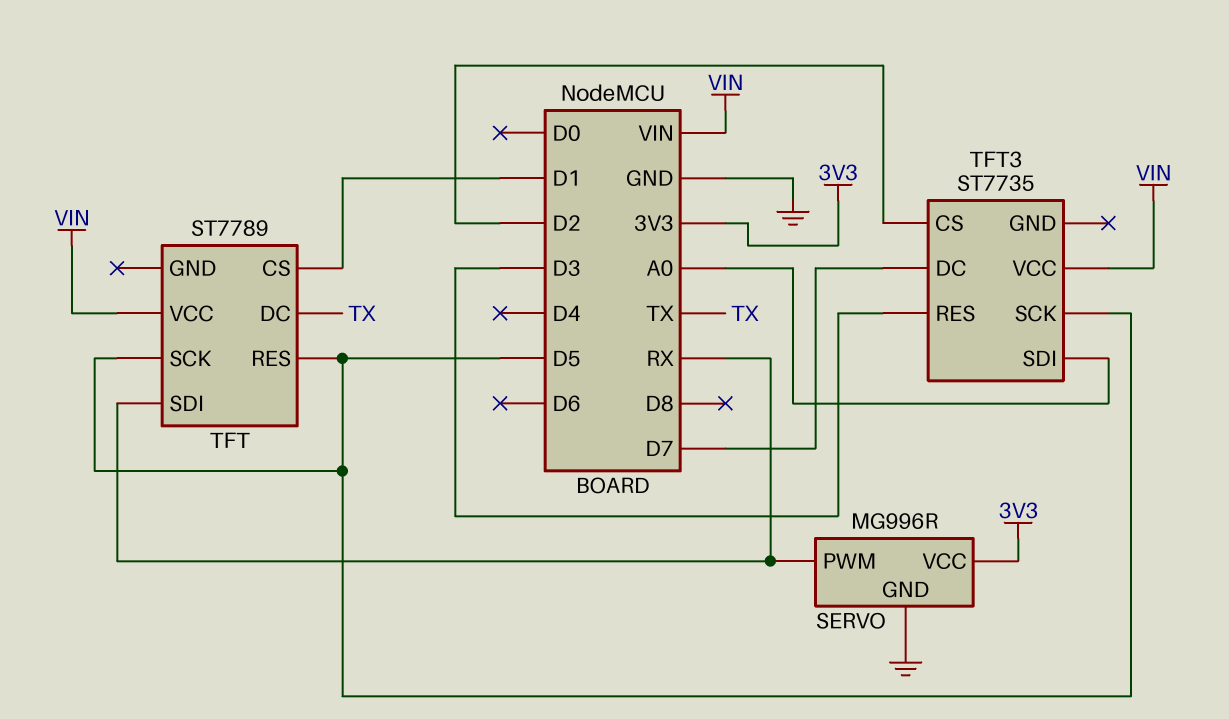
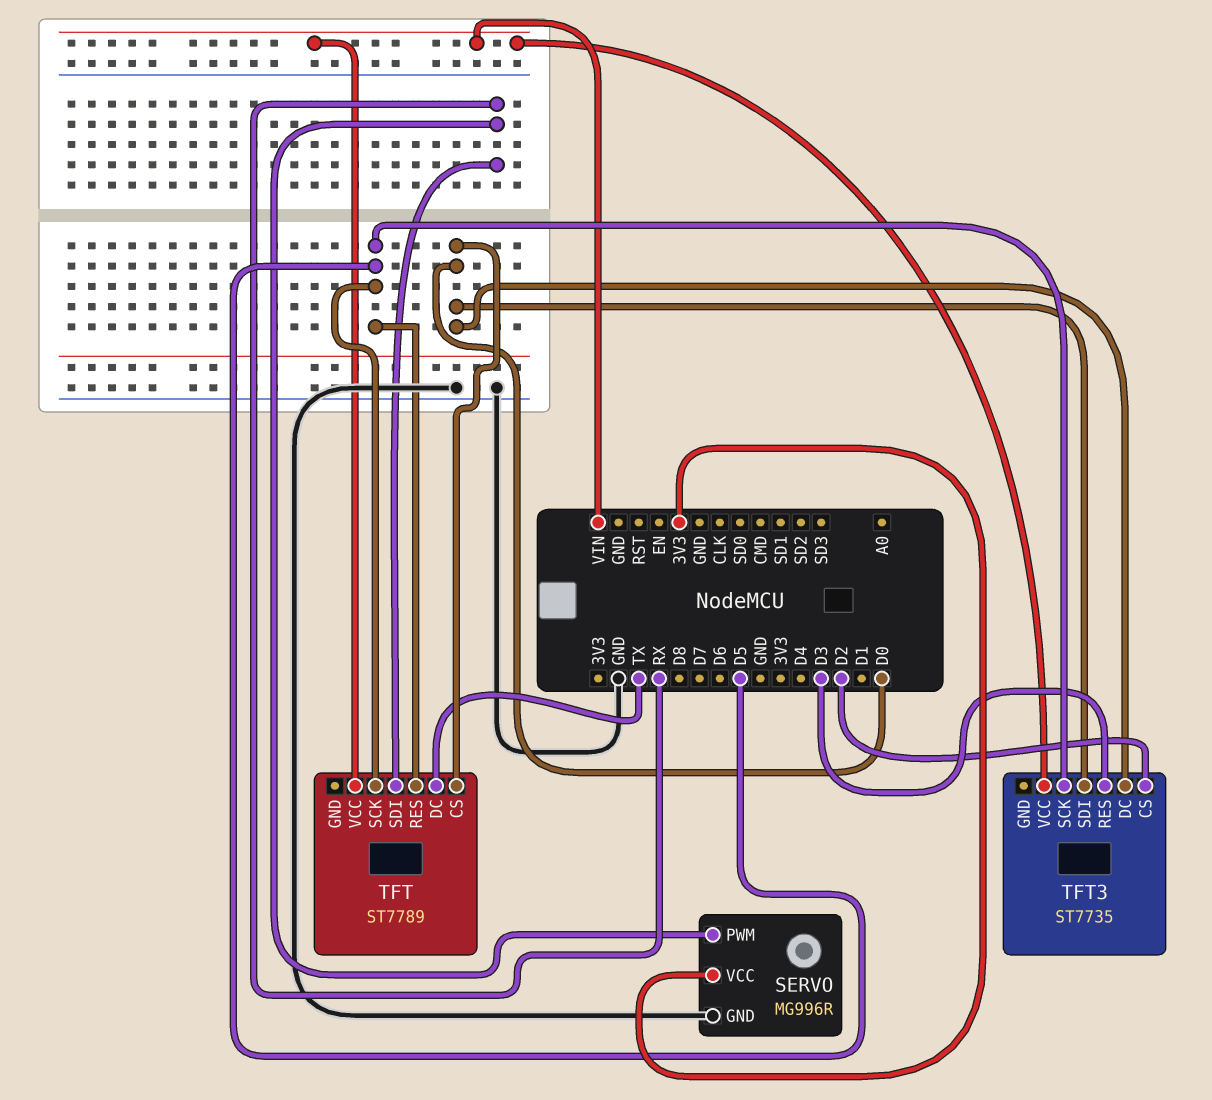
TFT pin CS: D1 -> D0
TFT3 pin DC: D7 -> D0
TFT3 pin SDI: A0 -> D0

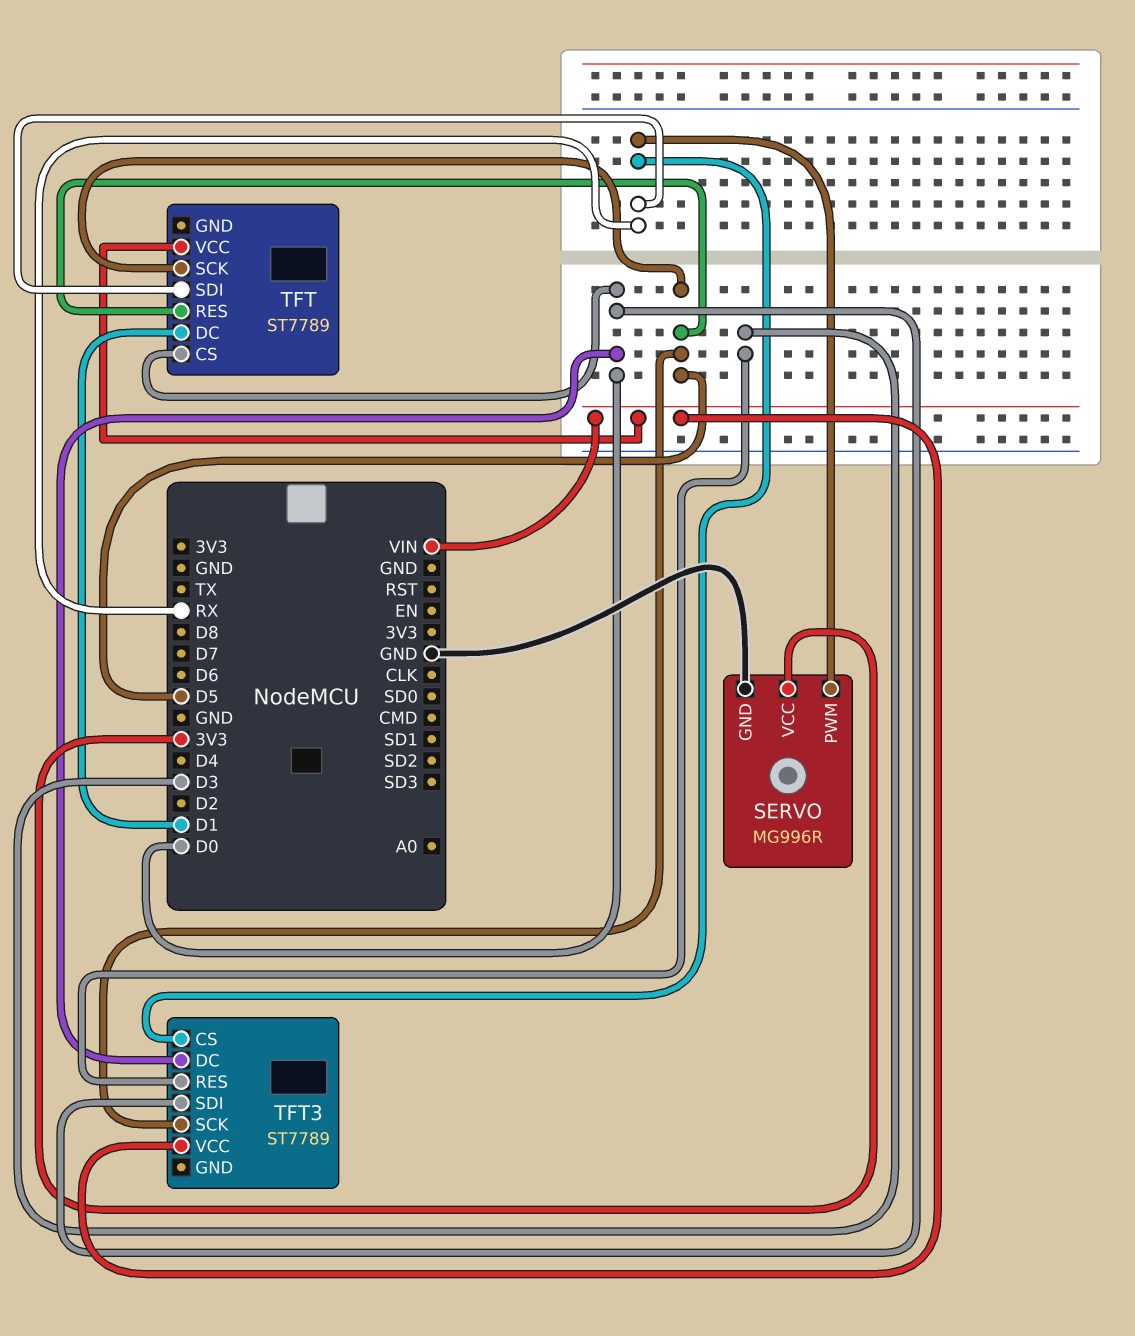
TFT pin DC: TX -> D1
TFT3: ST7735 -> ST7789
TFT3 pin CS: D2 -> RX

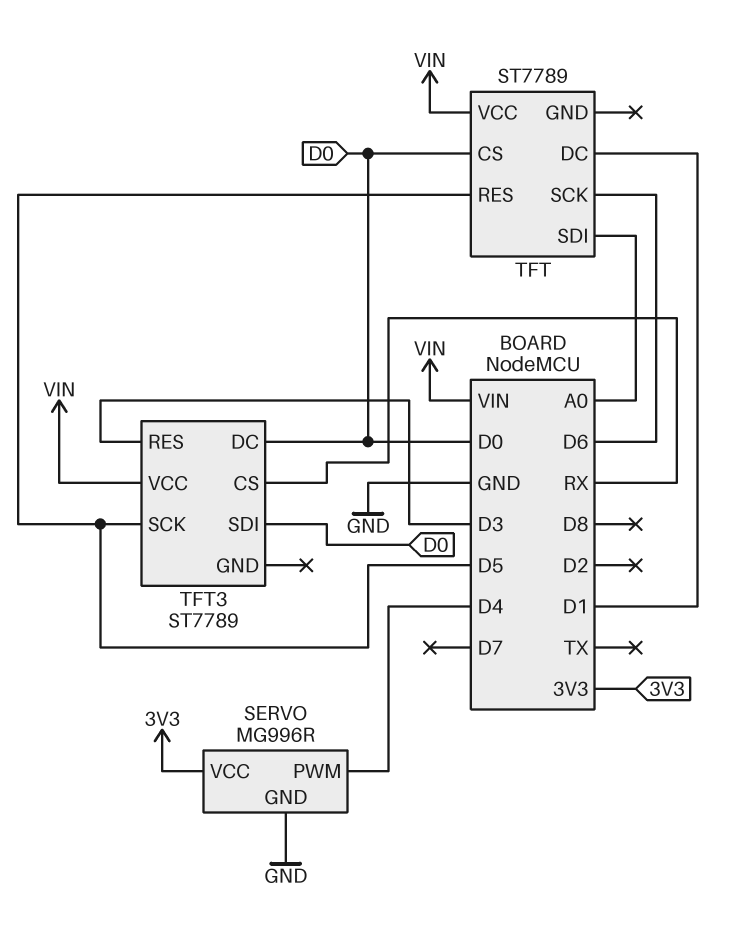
SERVO pin PWM: RX -> D4
TFT pin SCK: D5 -> D6
TFT pin SDI: RX -> A0

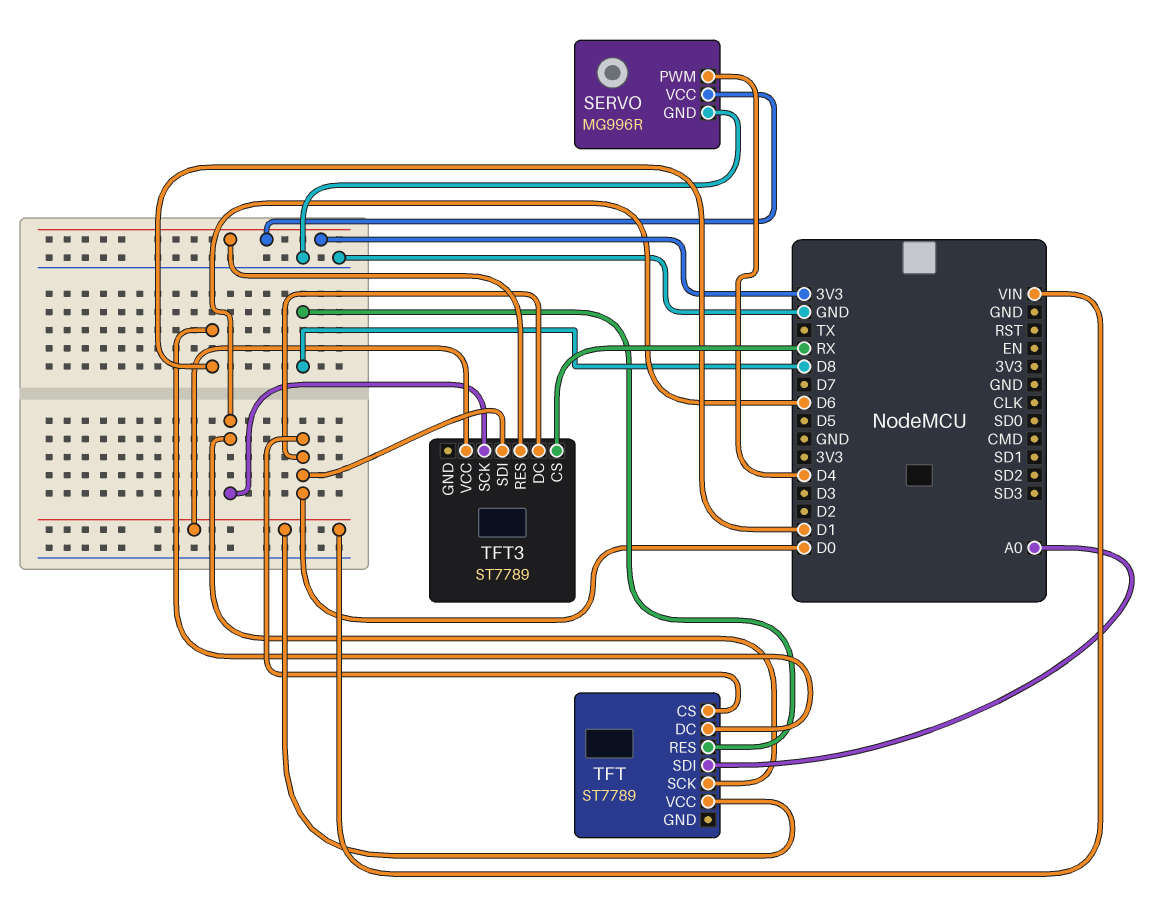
TFT pin RES: D5 -> D8
TFT3 pin RES: D3 -> 3V3
TFT3 pin SCK: D5 -> D6

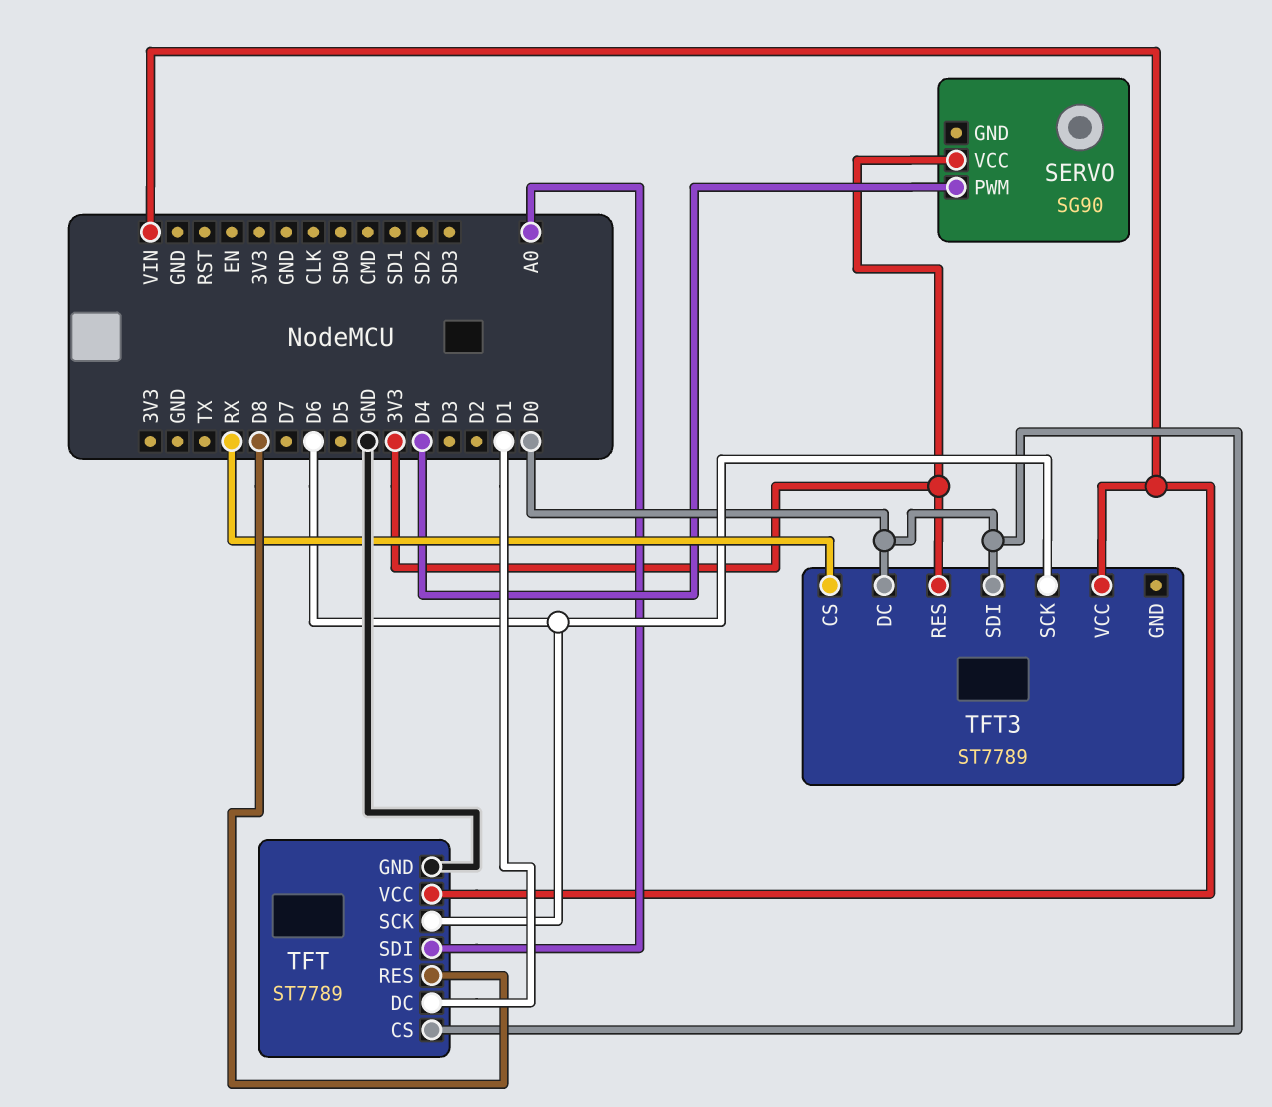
SERVO: MG996R -> SG90
SERVO pin GND: GND -> none
TFT pin GND: none -> GND

